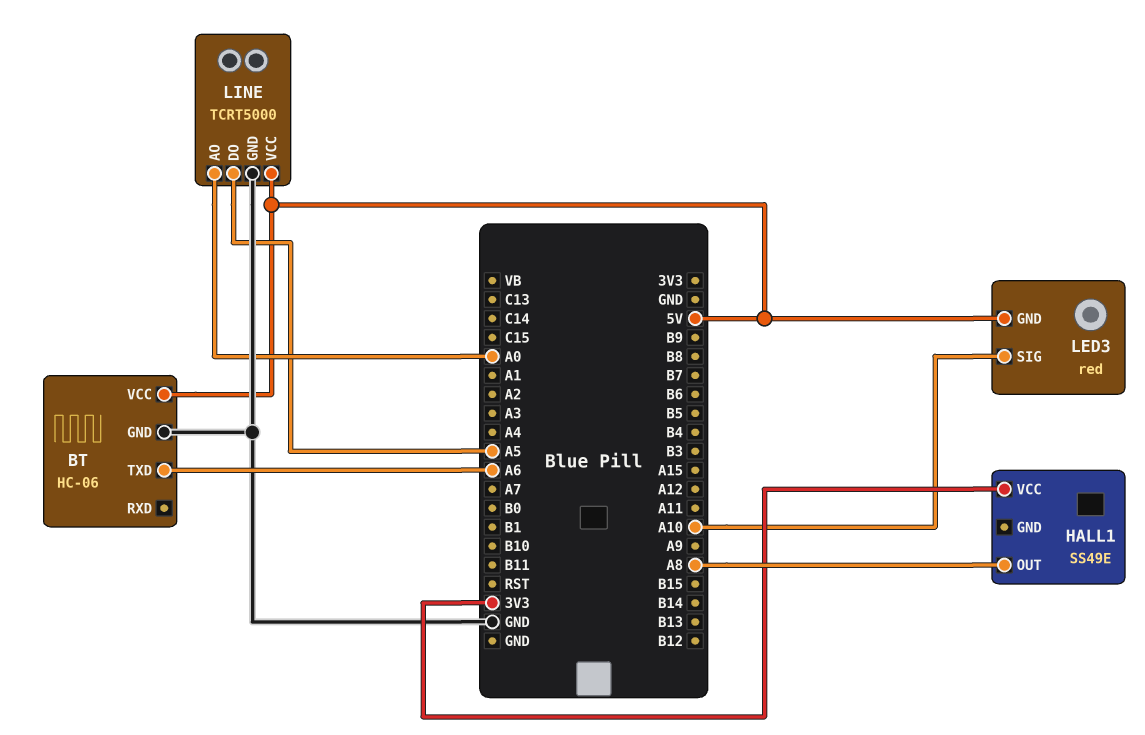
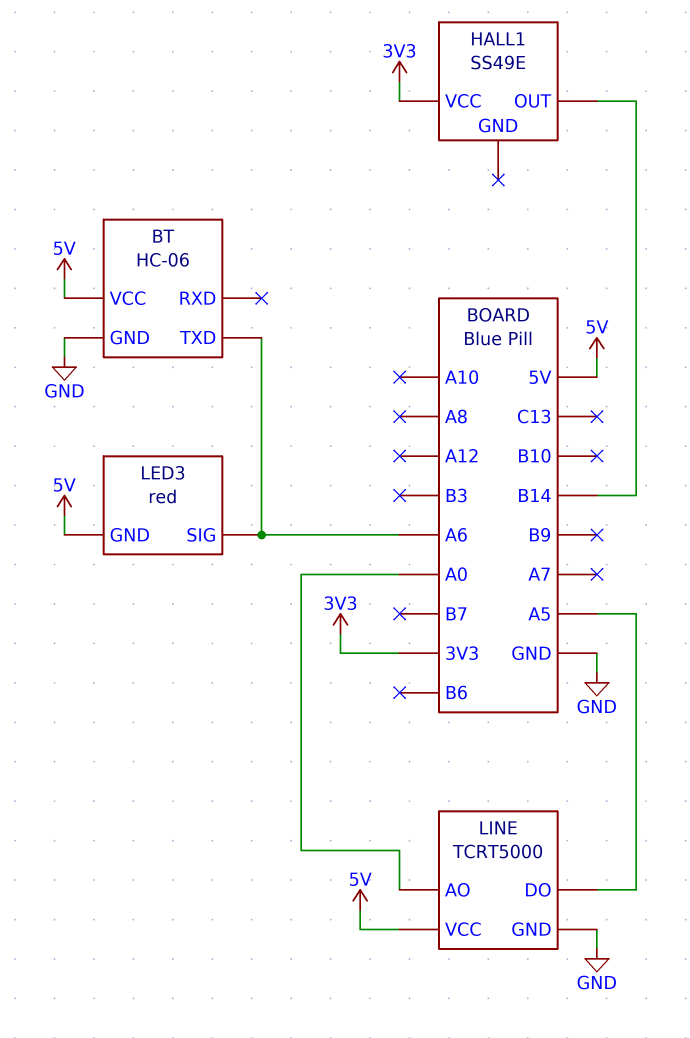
HALL1 pin OUT: A8 -> B14
LED3 pin SIG: A10 -> A6

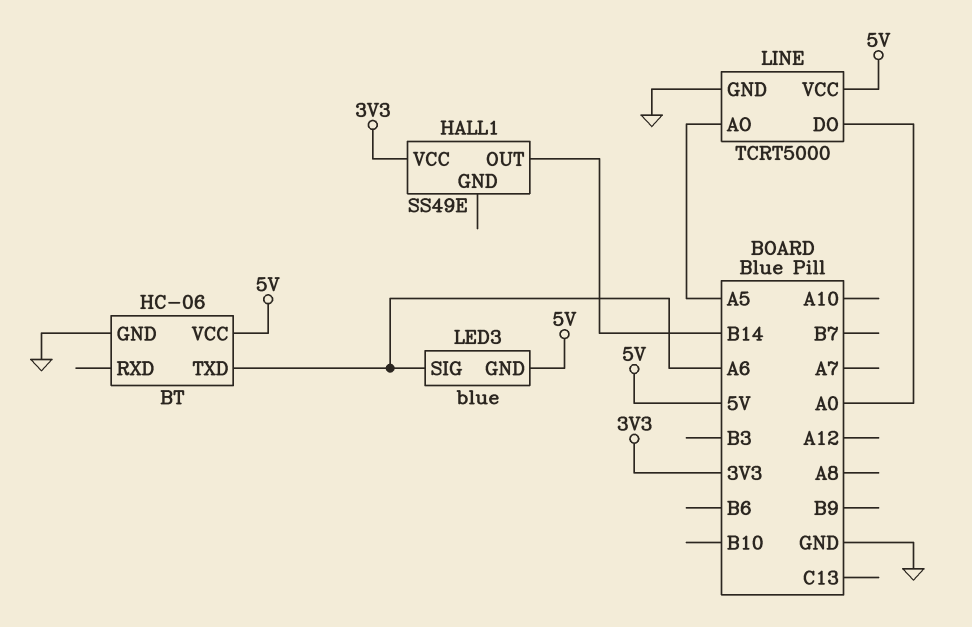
LED3: red -> blue
LINE pin AO: A0 -> A5
LINE pin DO: A5 -> A0

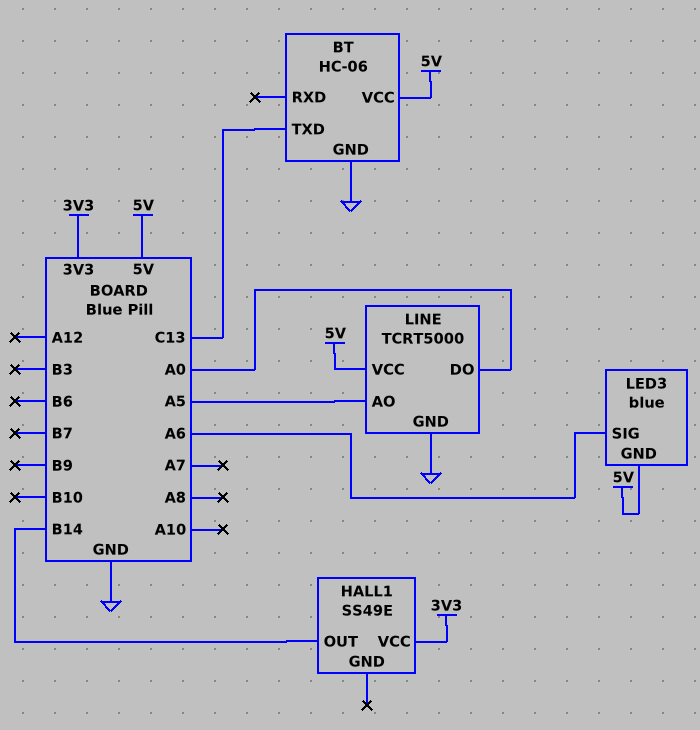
BT pin TXD: A6 -> C13

